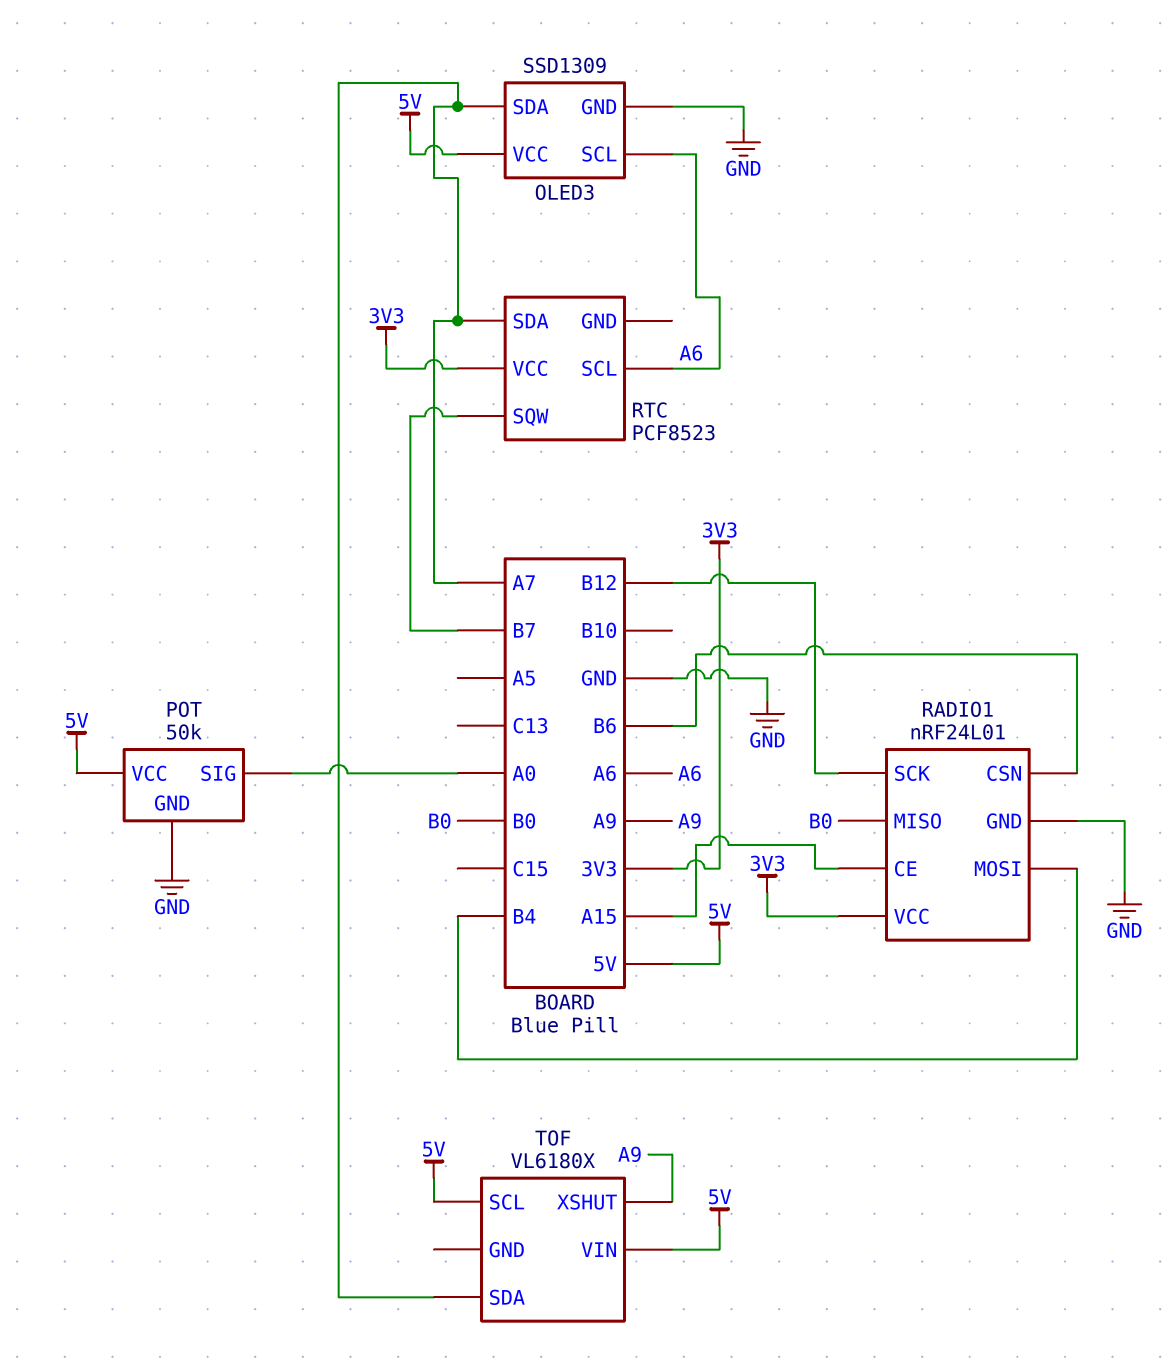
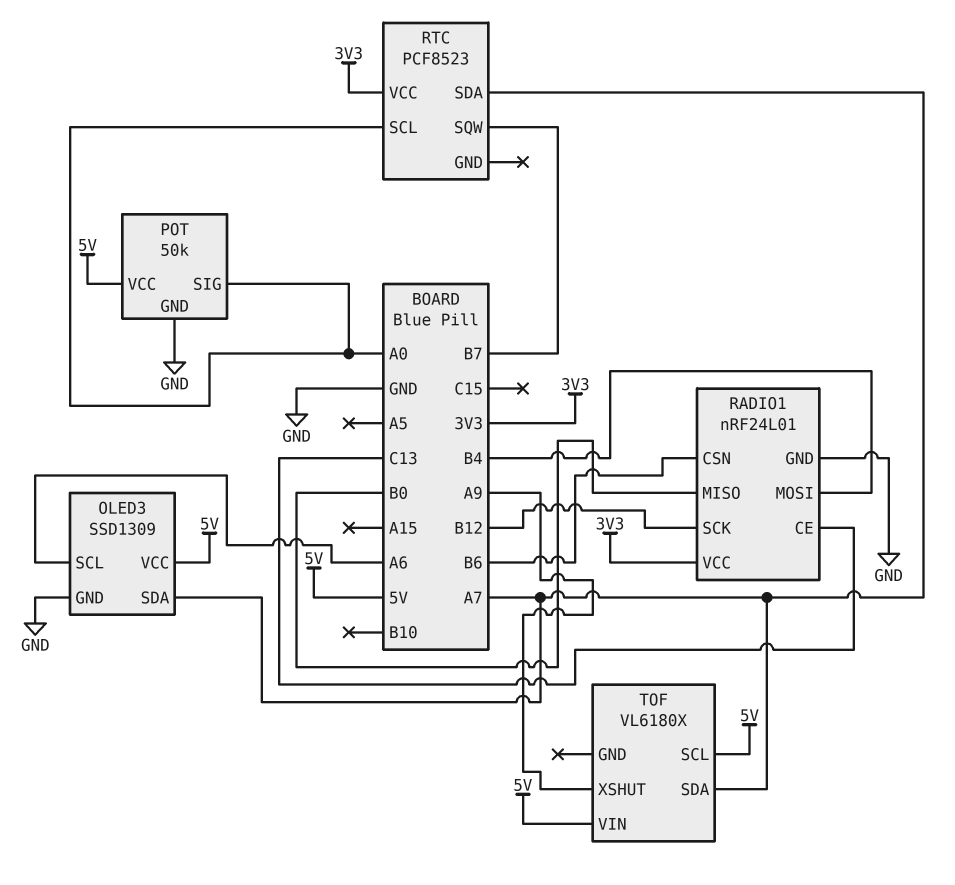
RADIO1 pin CE: A15 -> C13
RTC pin SCL: A6 -> A0

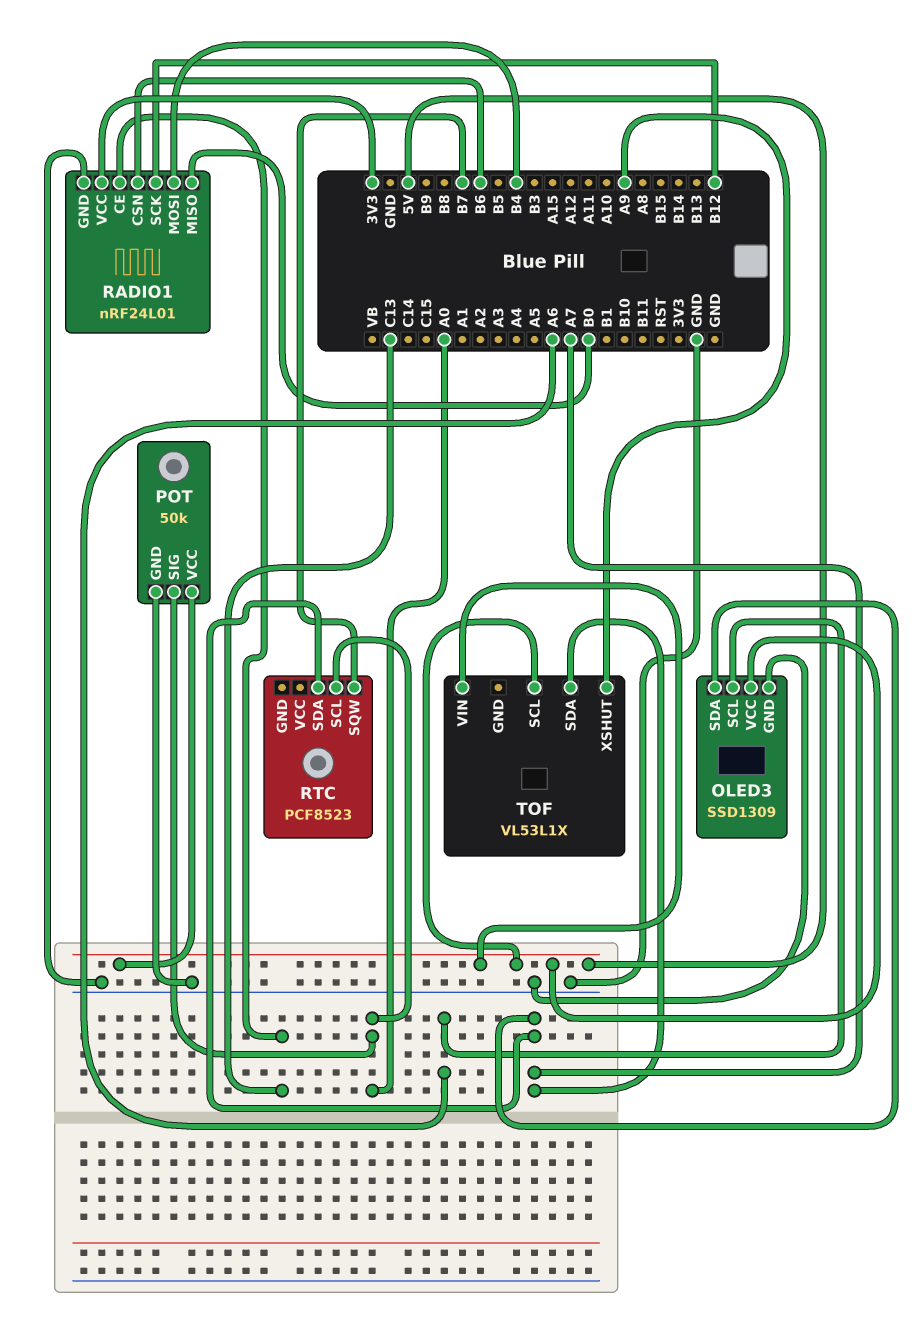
RTC pin VCC: 3V3 -> none
TOF: VL6180X -> VL53L1X

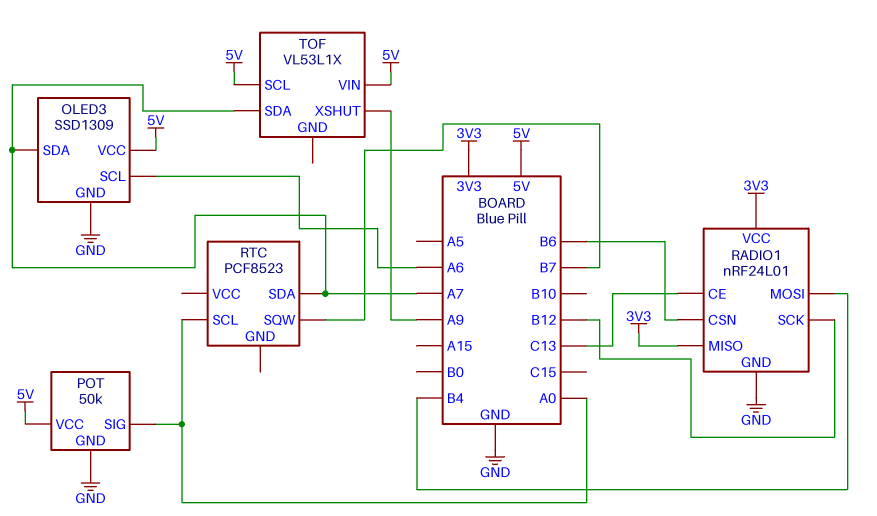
RADIO1 pin MISO: B0 -> 3V3

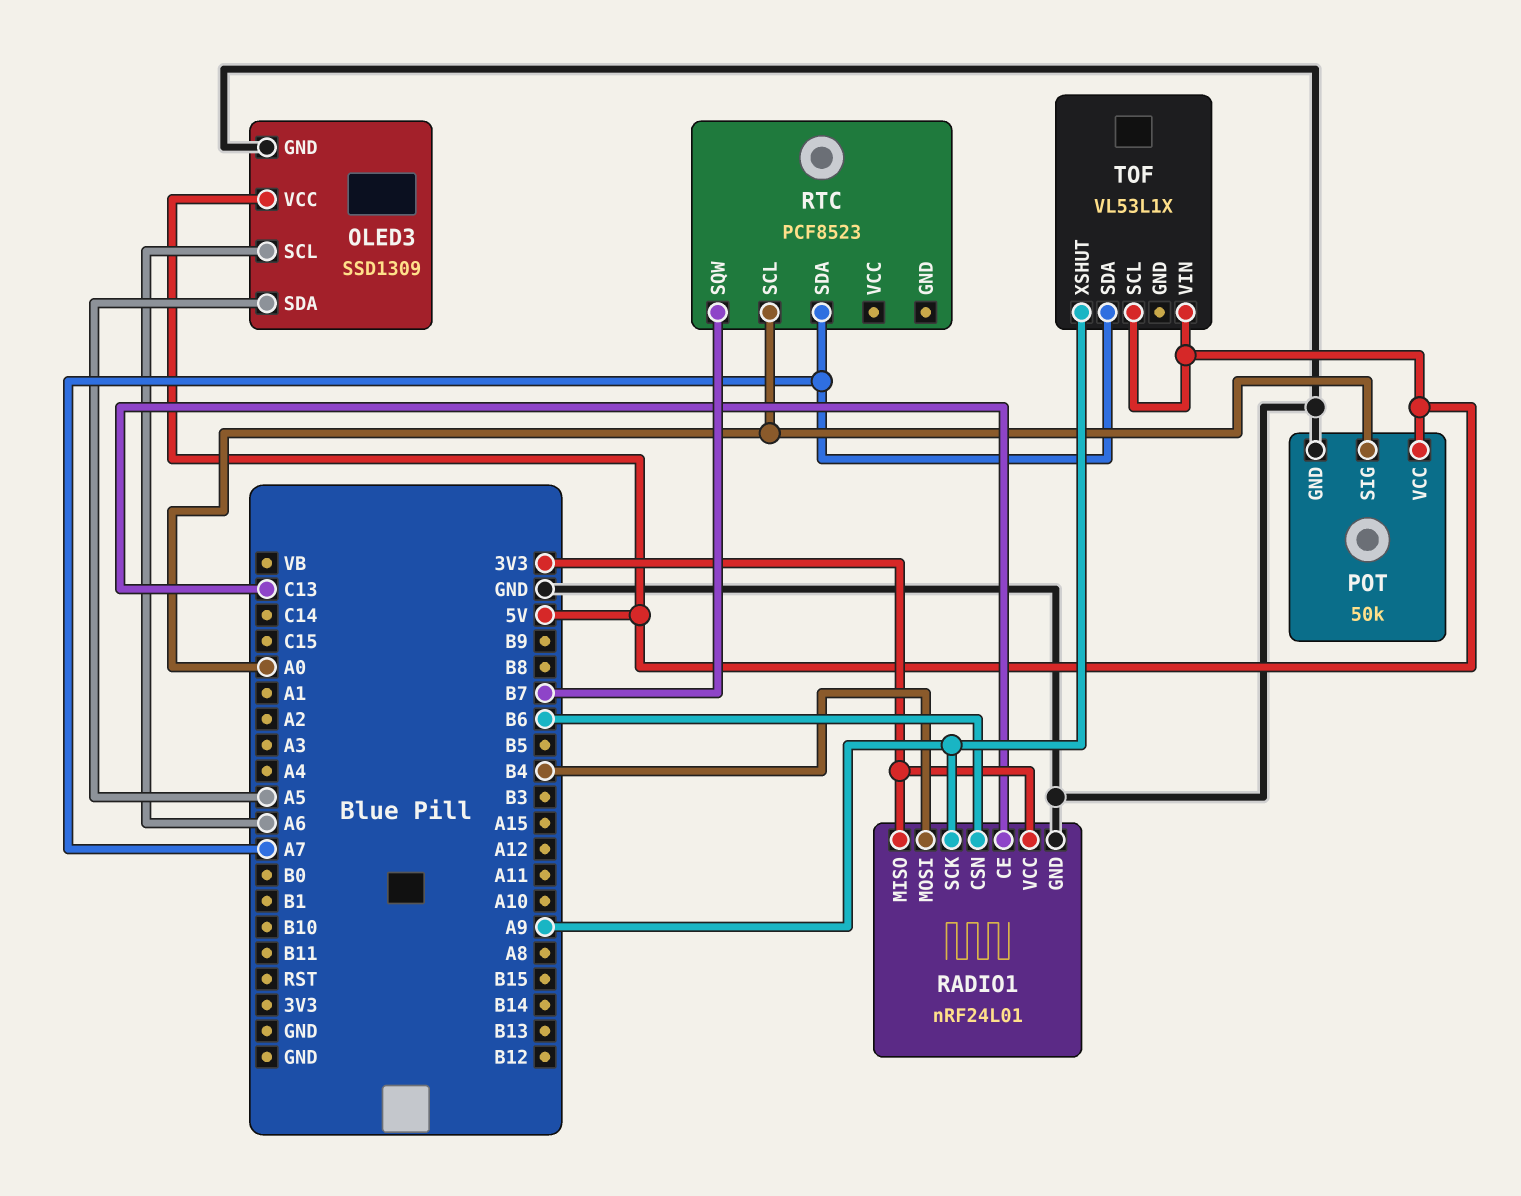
OLED3 pin SDA: A7 -> A5
RADIO1 pin SCK: B12 -> A9

